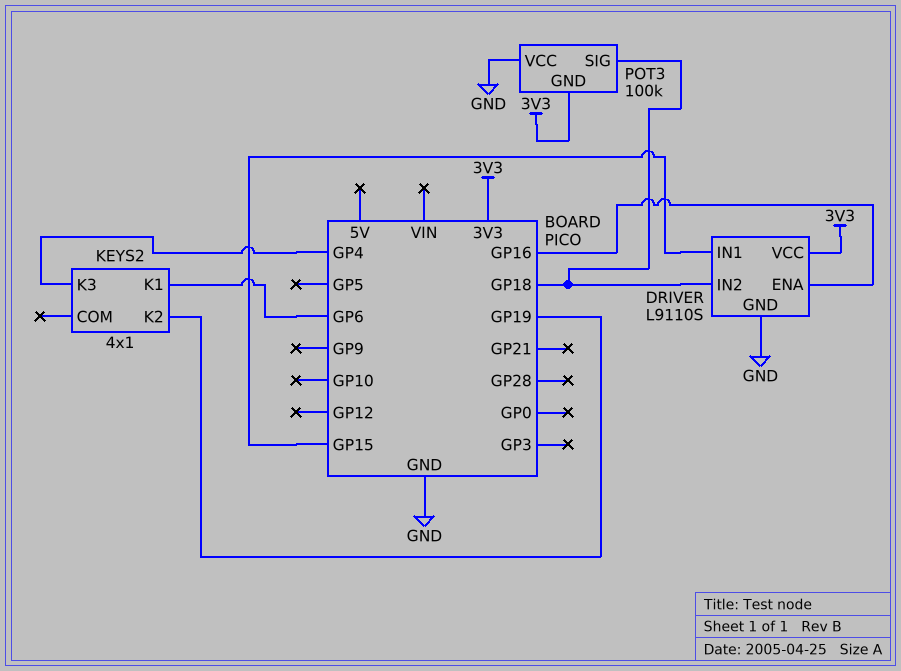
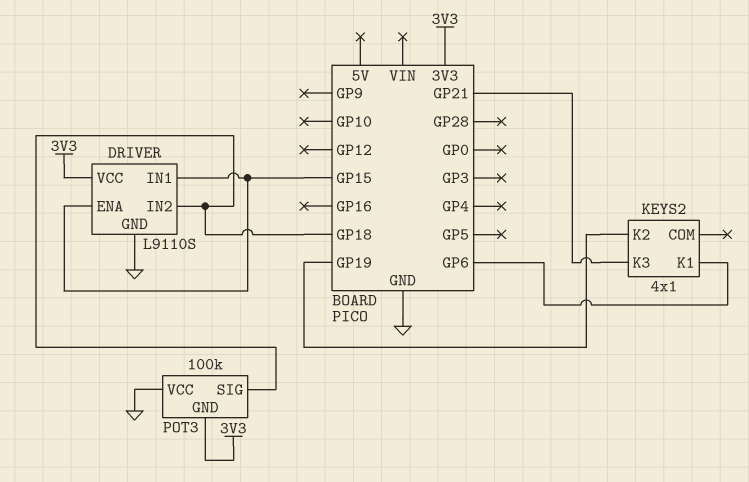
DRIVER pin ENA: GP16 -> GP15
KEYS2 pin K3: GP4 -> GP21

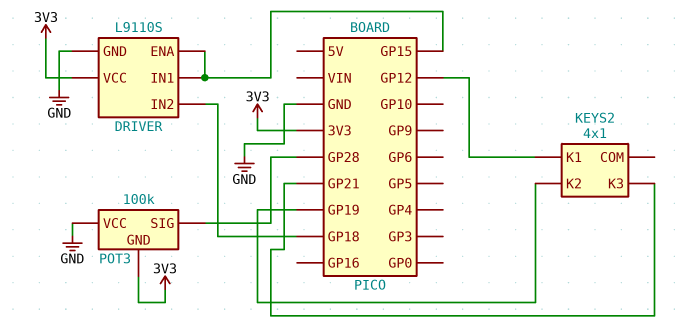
KEYS2 pin K1: GP6 -> GP12
POT3 pin SIG: GP18 -> GP28

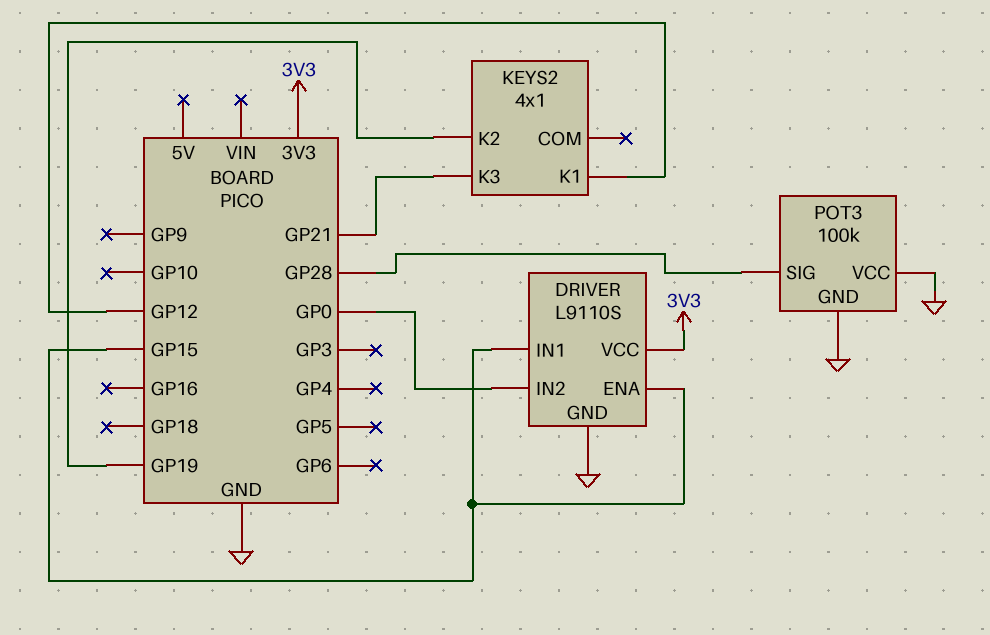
DRIVER pin IN2: GP18 -> GP0
POT3 pin GND: 3V3 -> GND

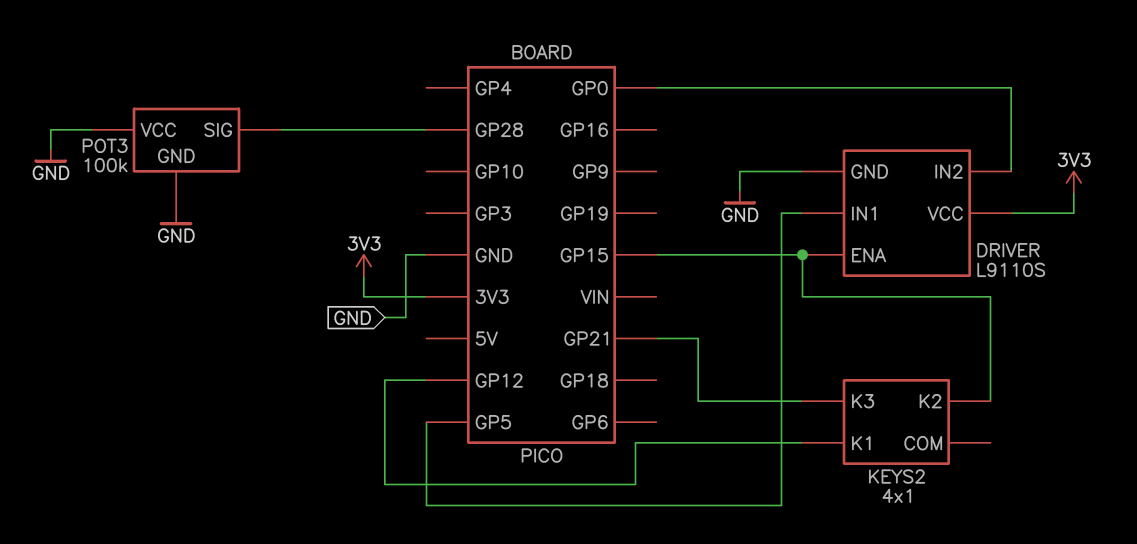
DRIVER pin IN1: GP15 -> GP5
KEYS2 pin K2: GP19 -> GP15

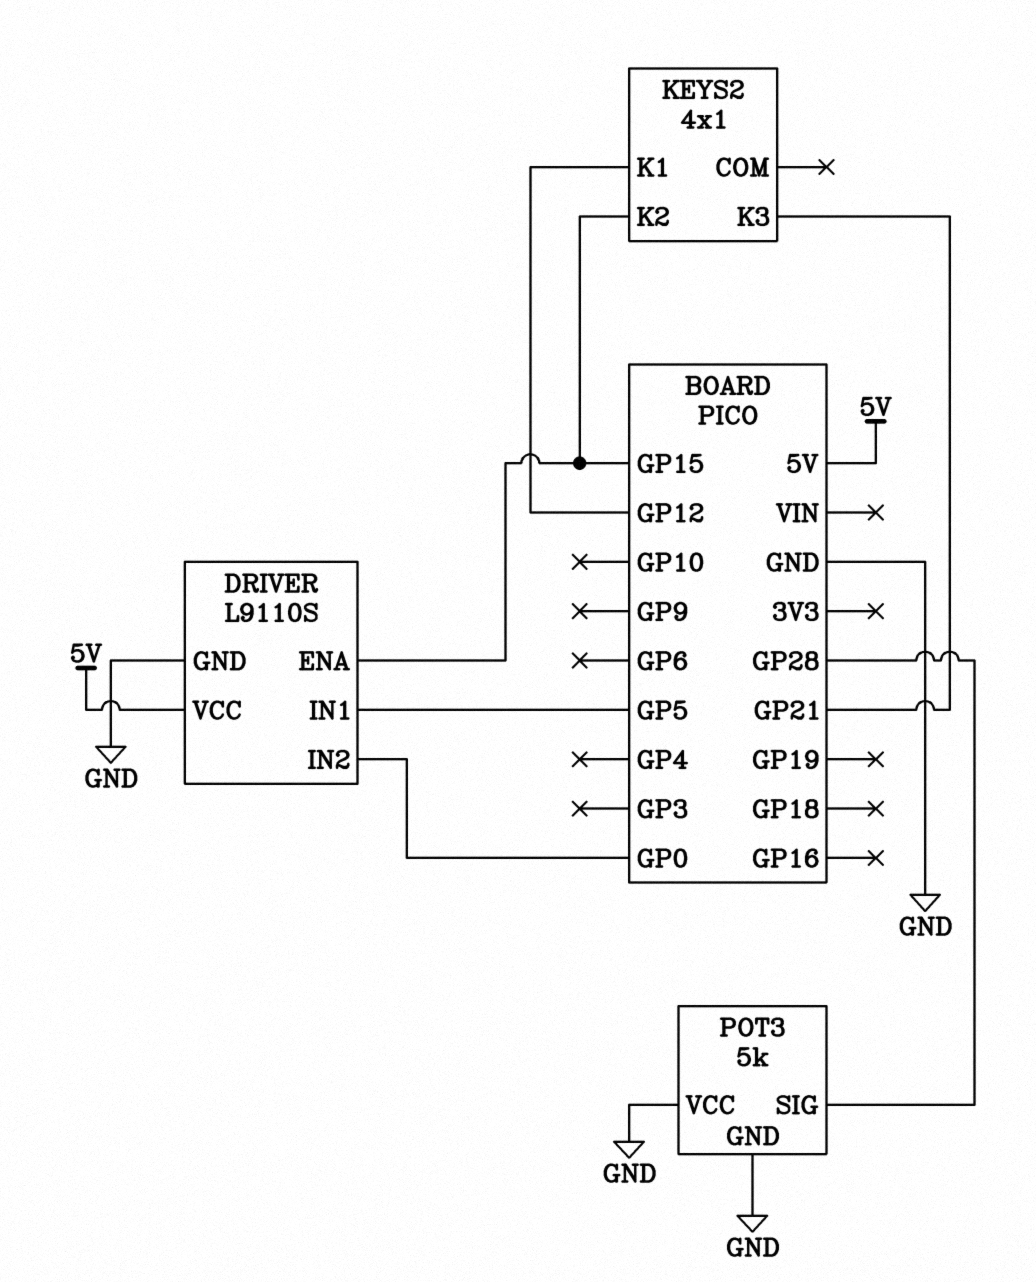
DRIVER pin VCC: 3V3 -> 5V
POT3: 100k -> 5k

